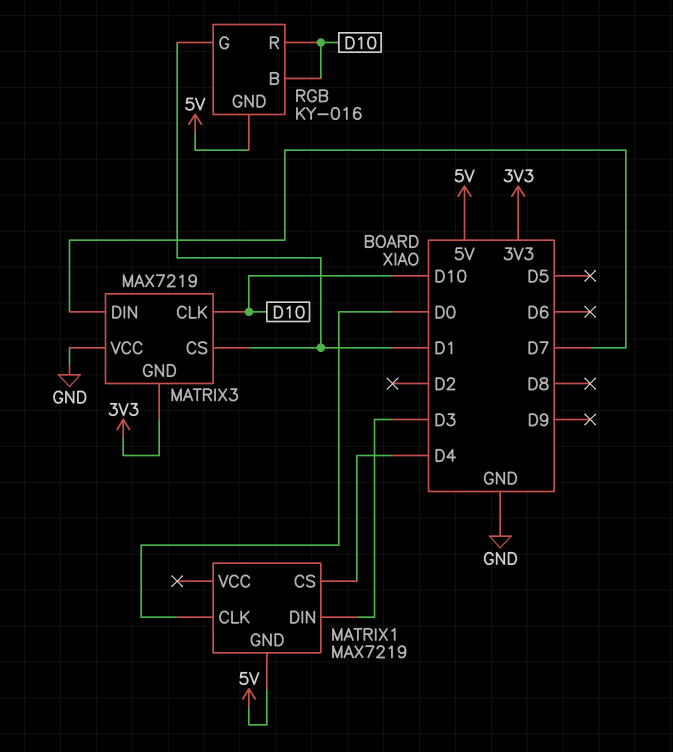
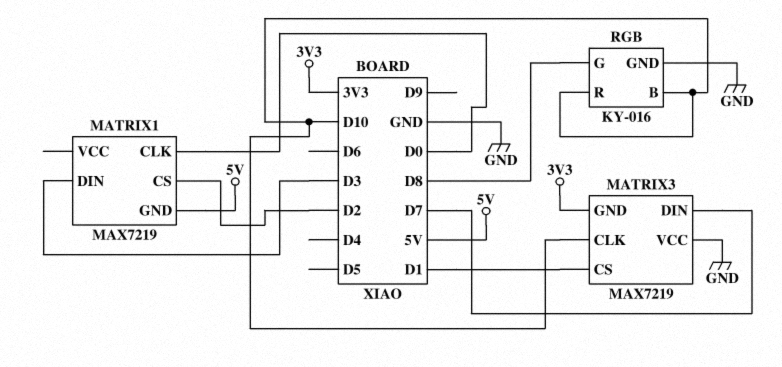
MATRIX1 pin CS: D4 -> D2
RGB pin G: D1 -> D8
RGB pin GND: 5V -> GND

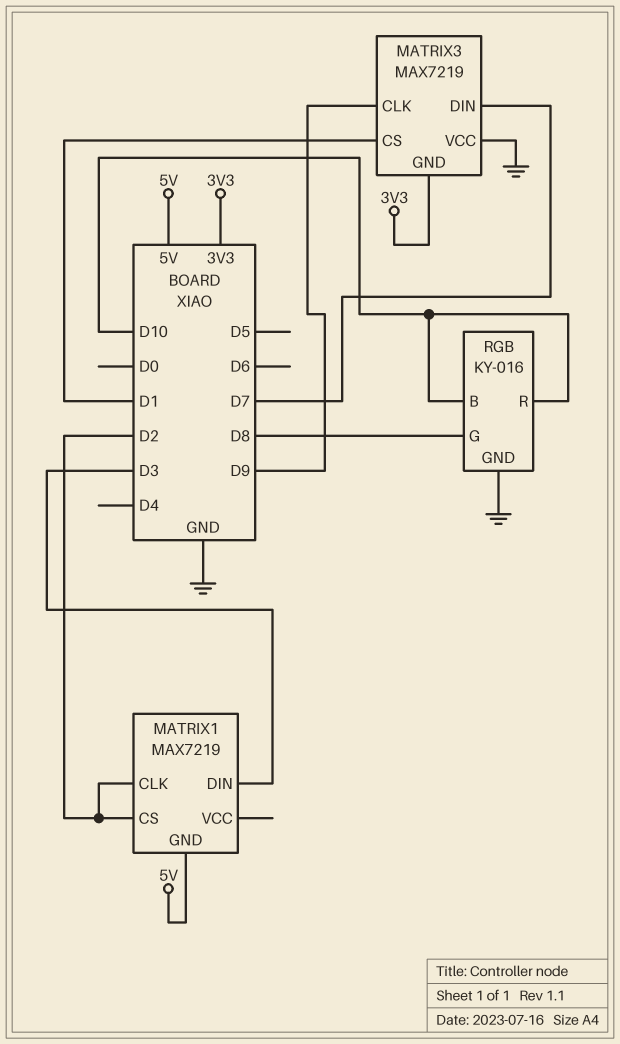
MATRIX1 pin CLK: D0 -> D2
MATRIX3 pin CLK: D10 -> D9

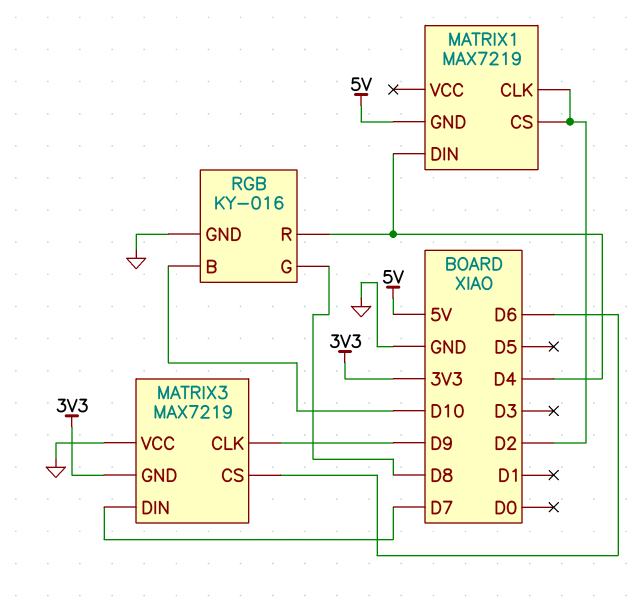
MATRIX1 pin DIN: D3 -> D4
MATRIX3 pin CS: D1 -> D6
RGB pin R: D10 -> D4

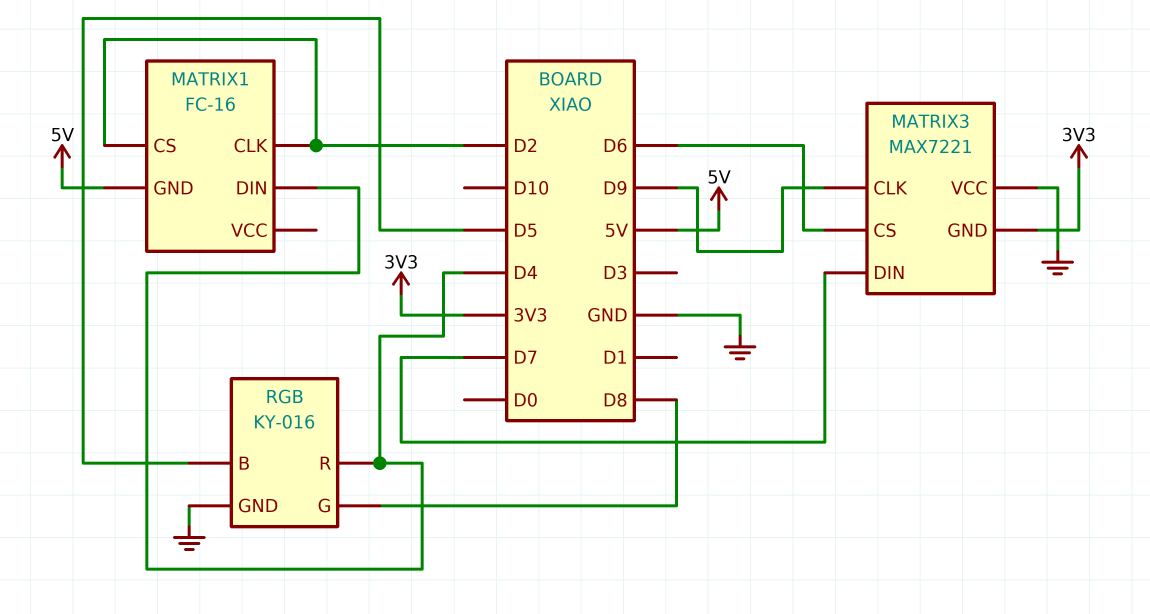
MATRIX1: MAX7219 -> FC-16
MATRIX3: MAX7219 -> MAX7221
RGB pin B: D10 -> D5

